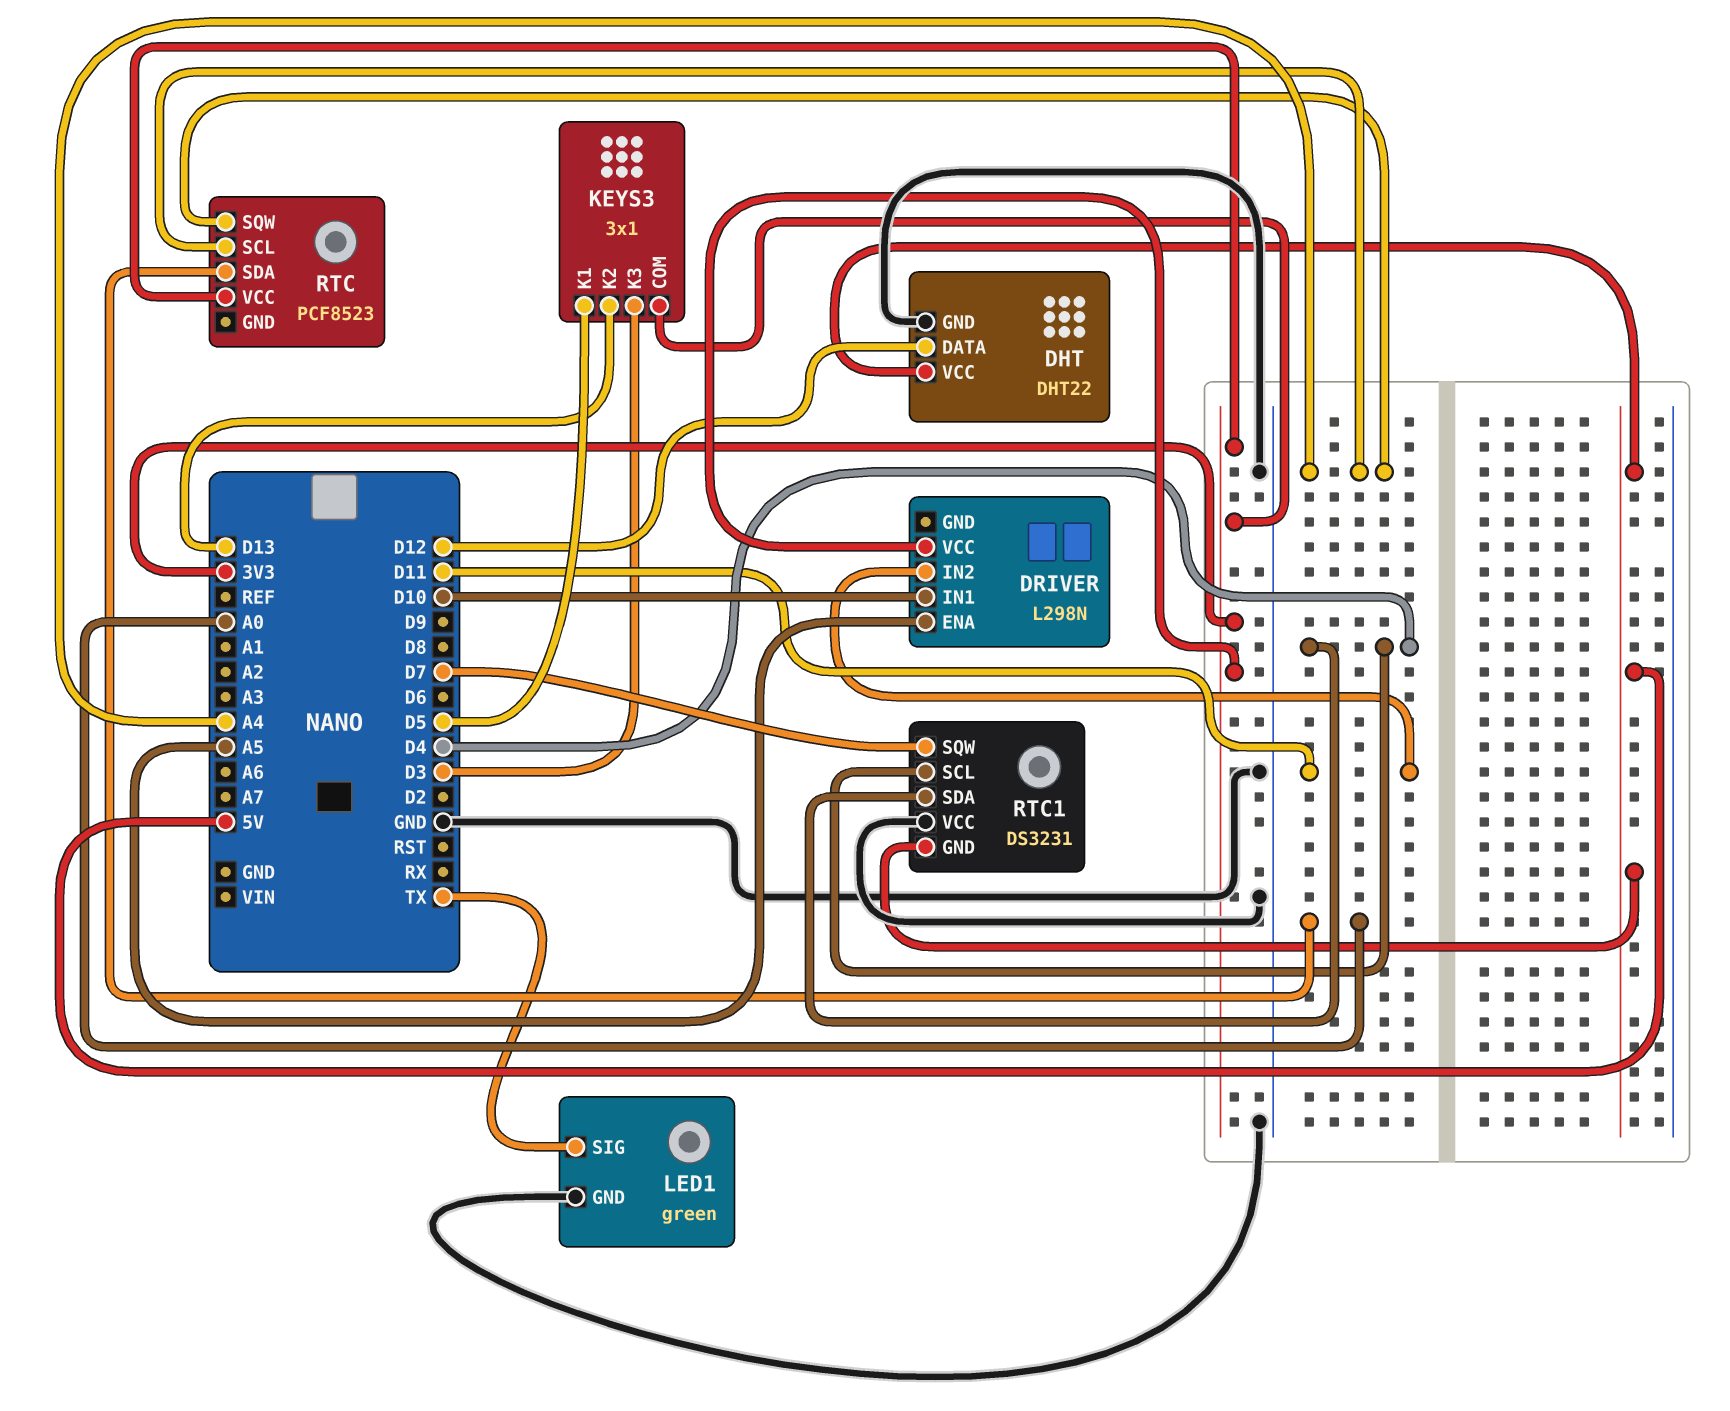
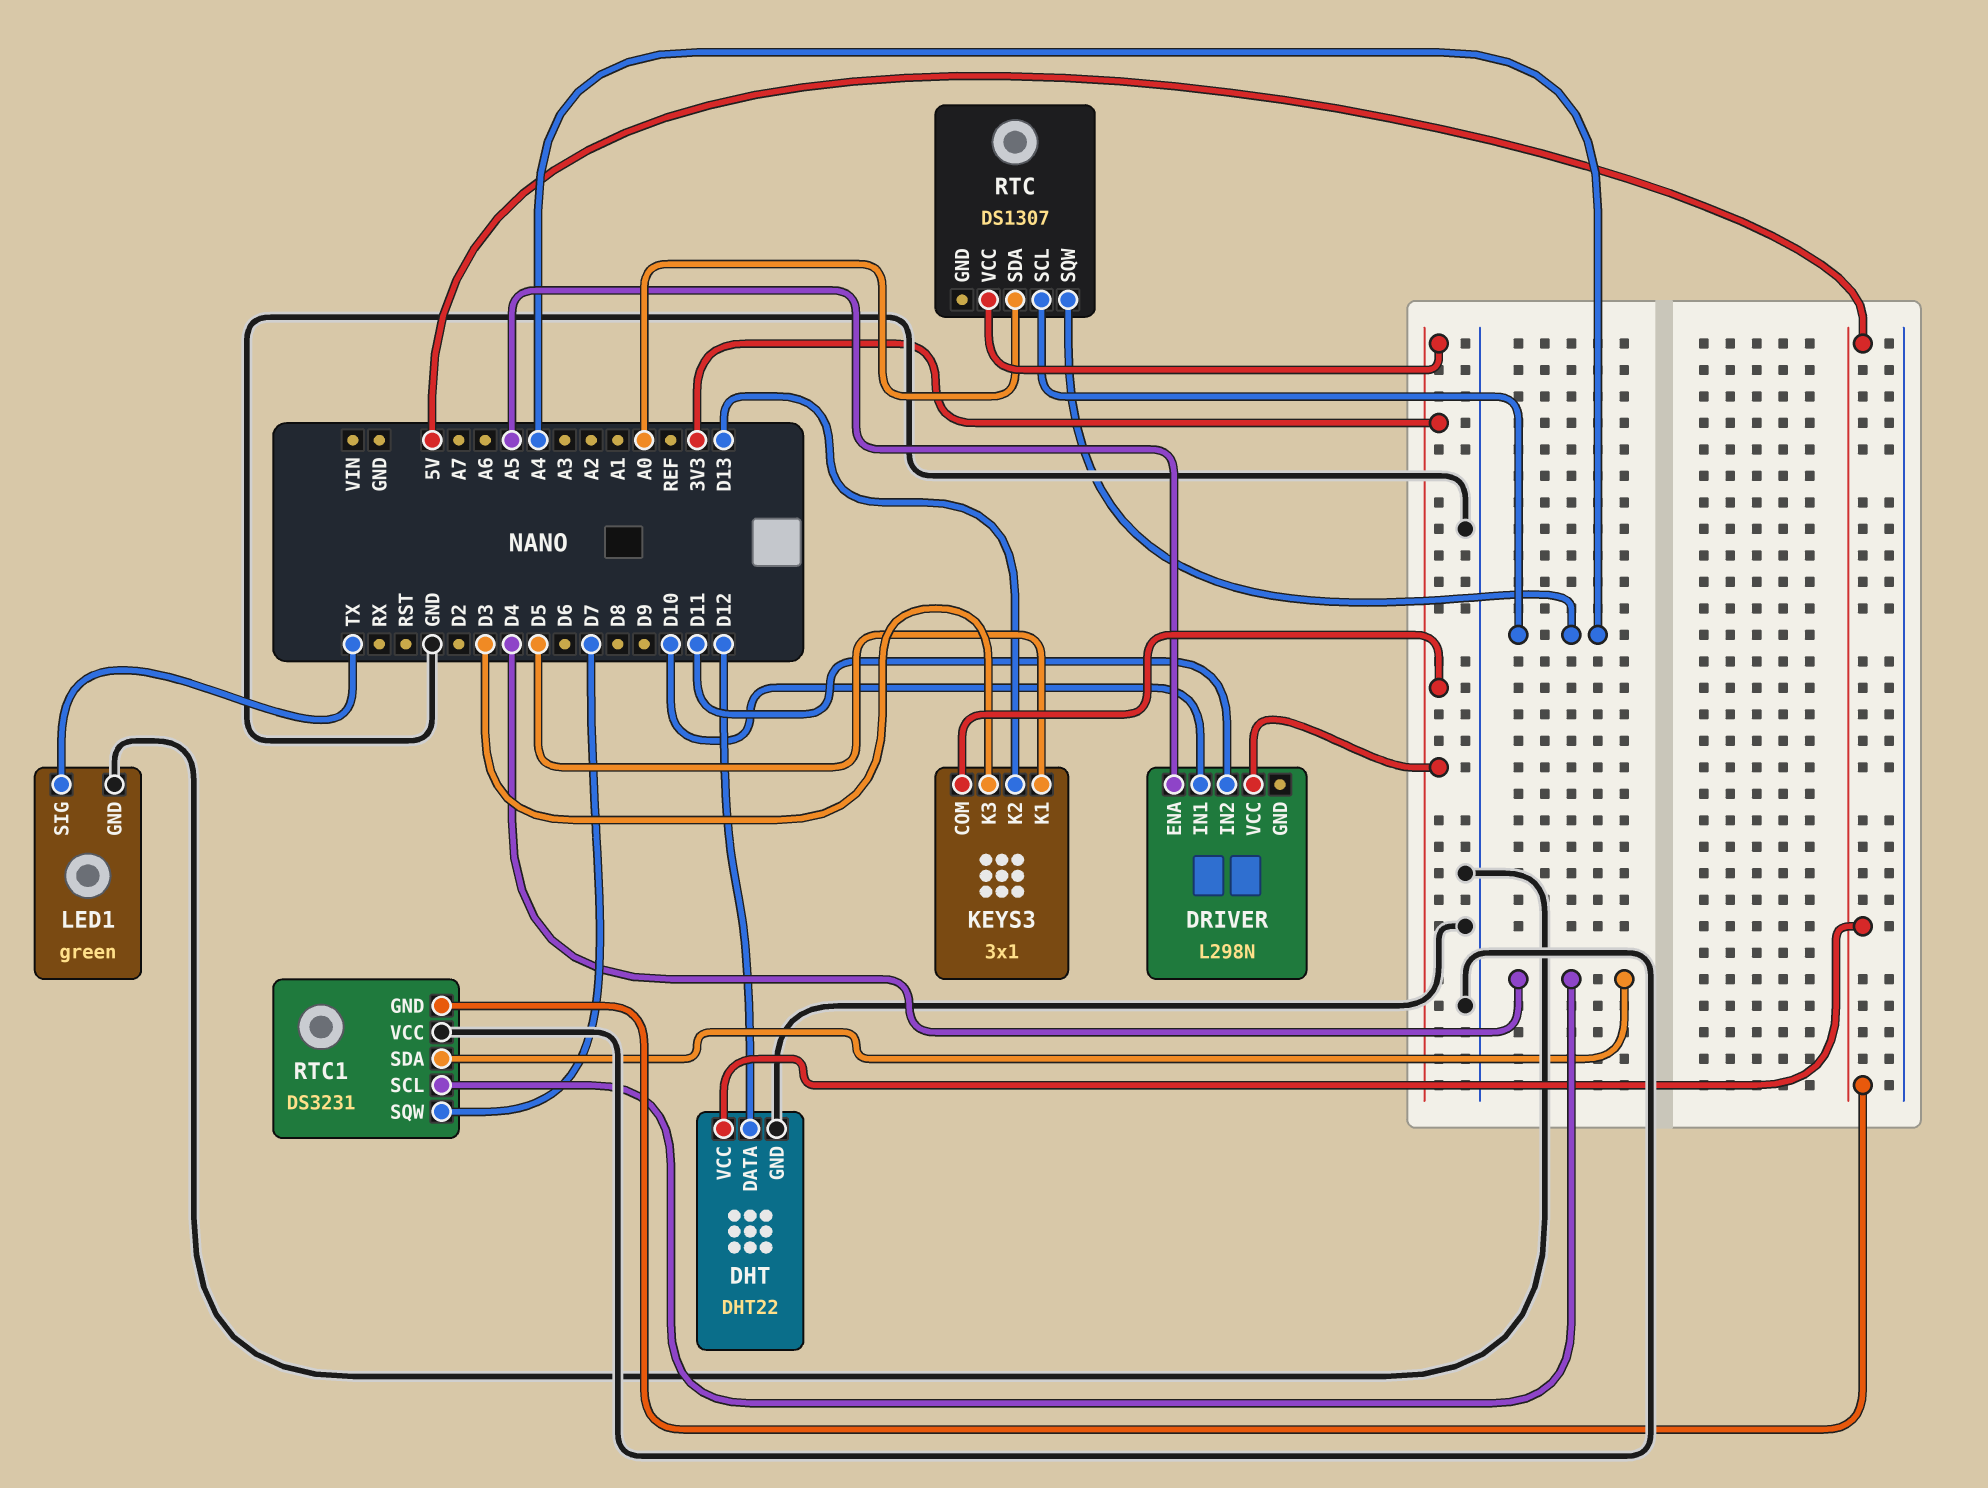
RTC: PCF8523 -> DS1307

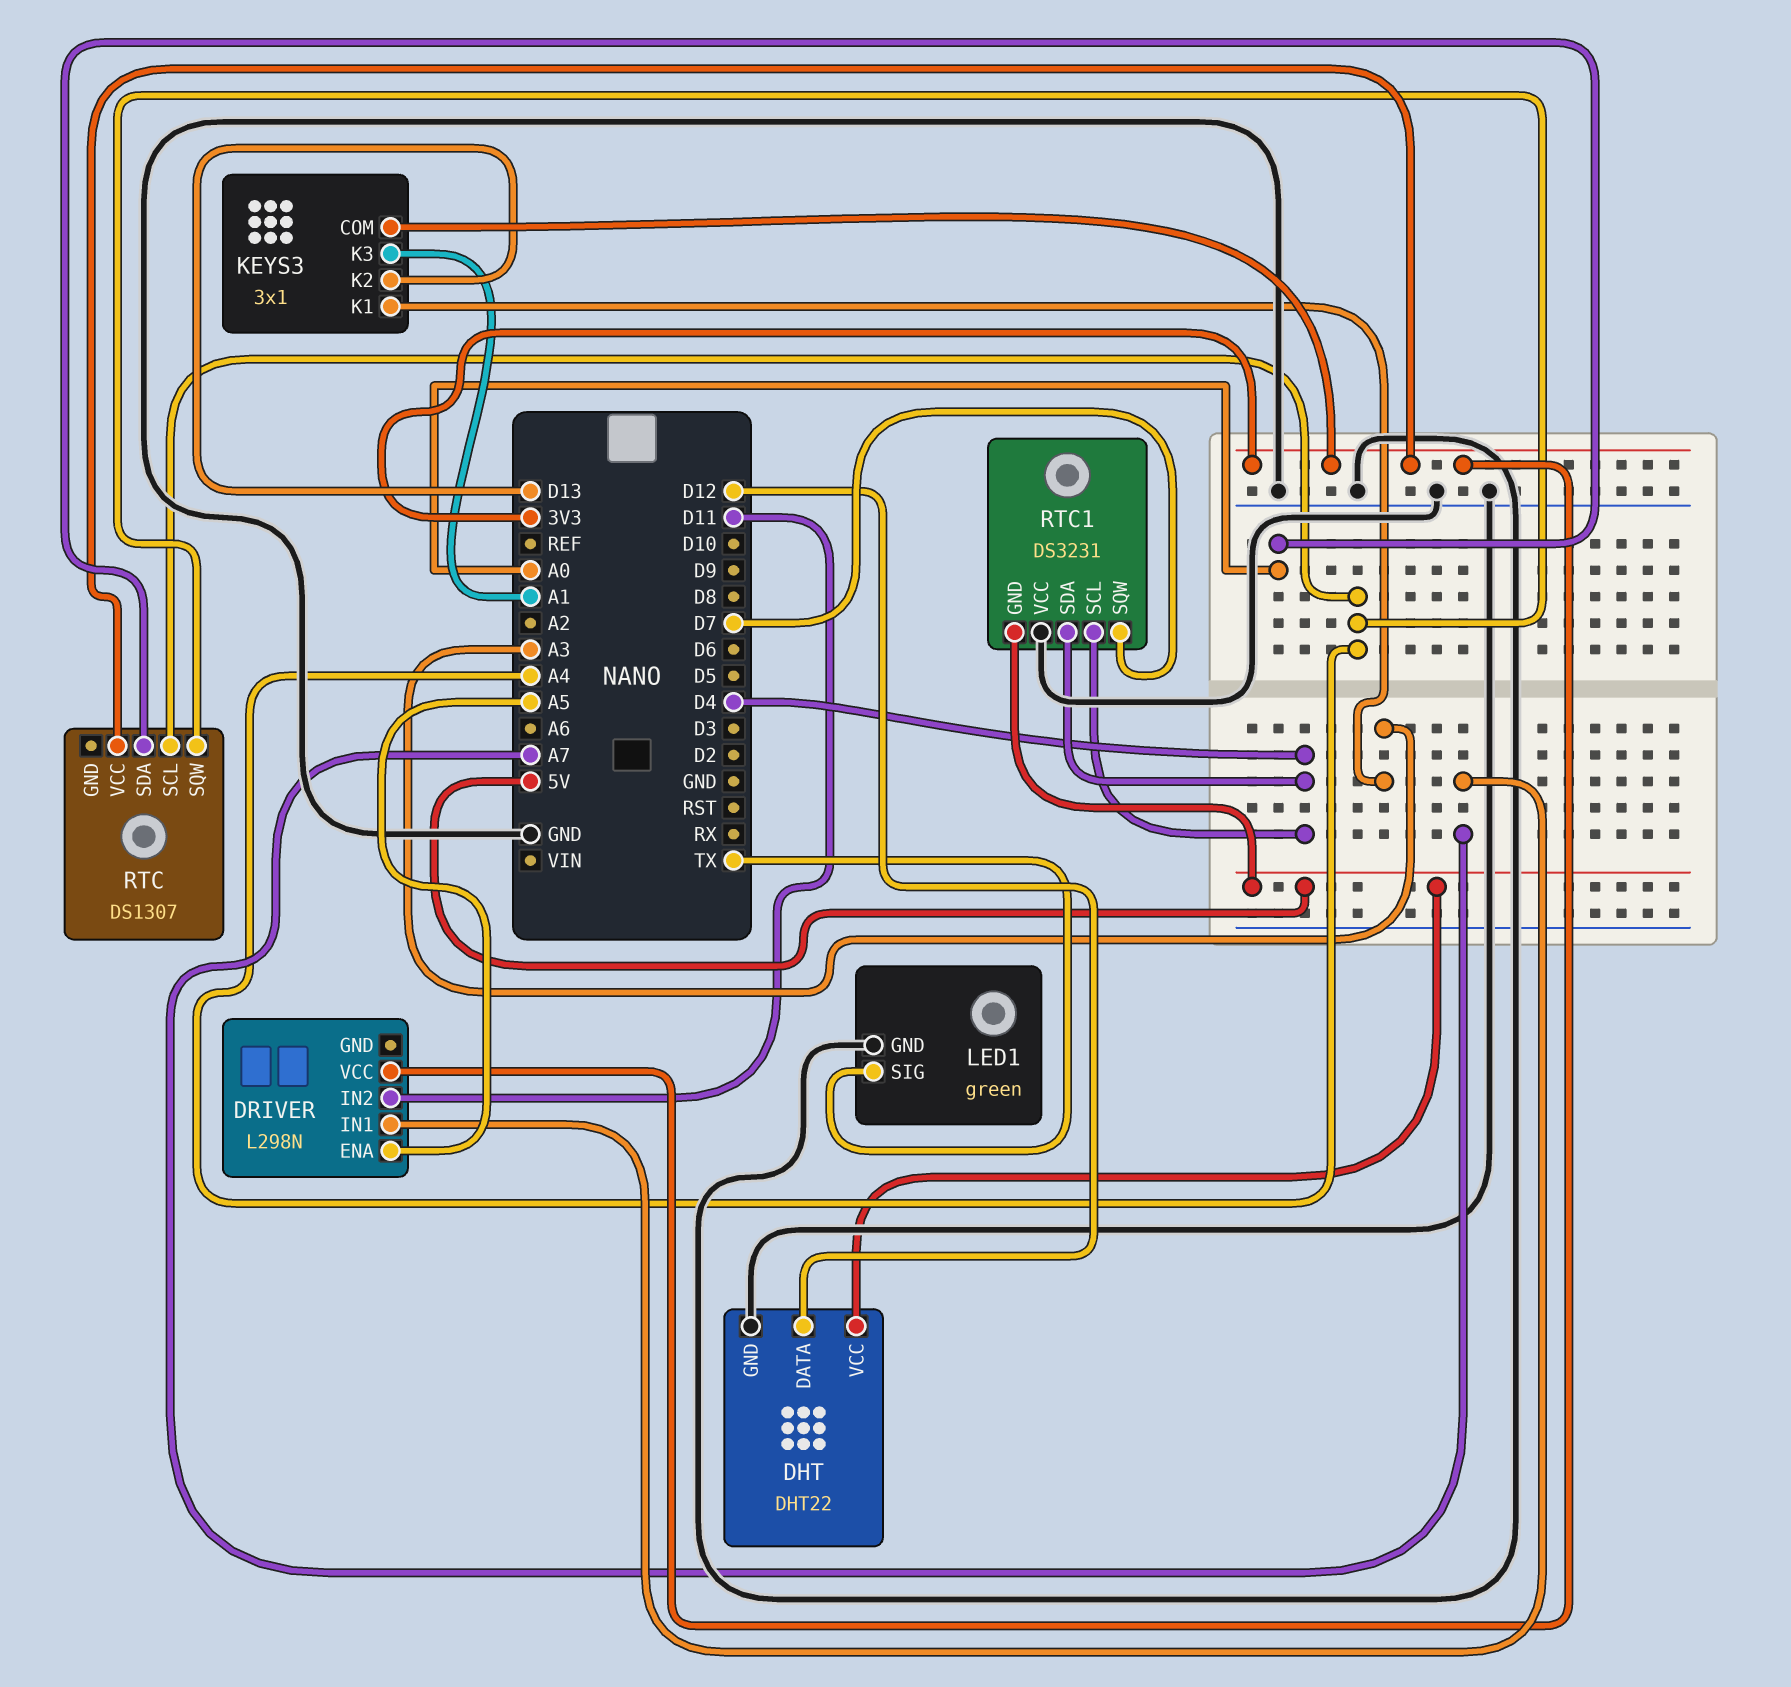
DRIVER pin IN1: D10 -> A7
KEYS3 pin K1: D5 -> A3
KEYS3 pin K3: D3 -> A1

